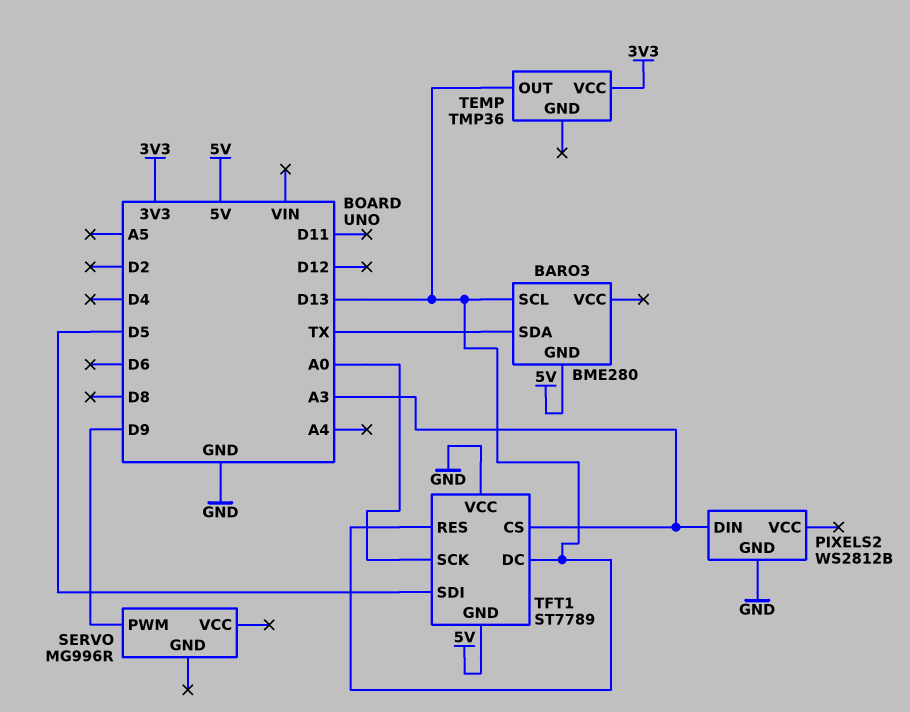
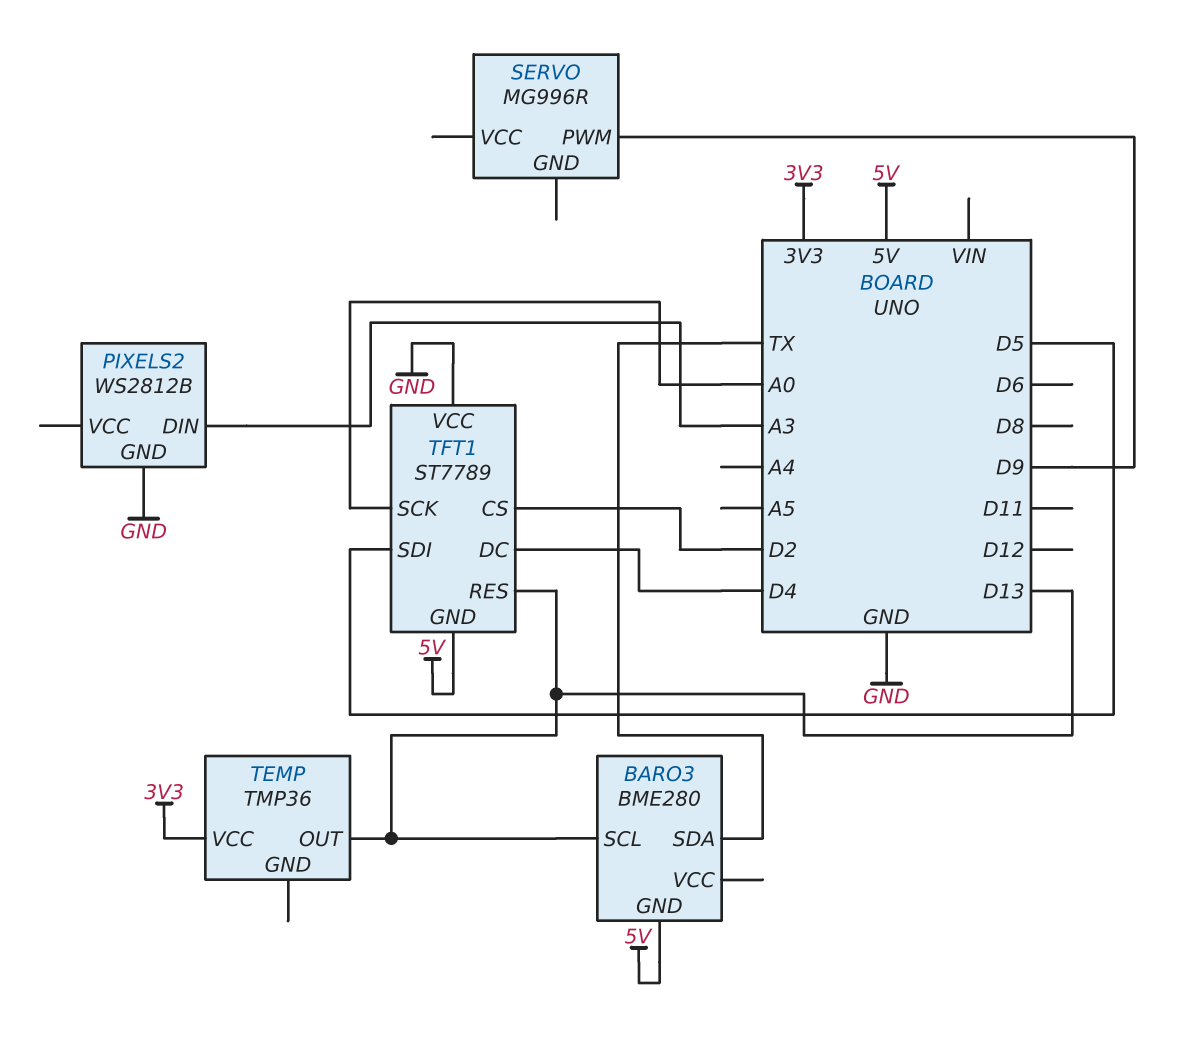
TFT1 pin CS: A3 -> D2
TFT1 pin DC: D13 -> D4

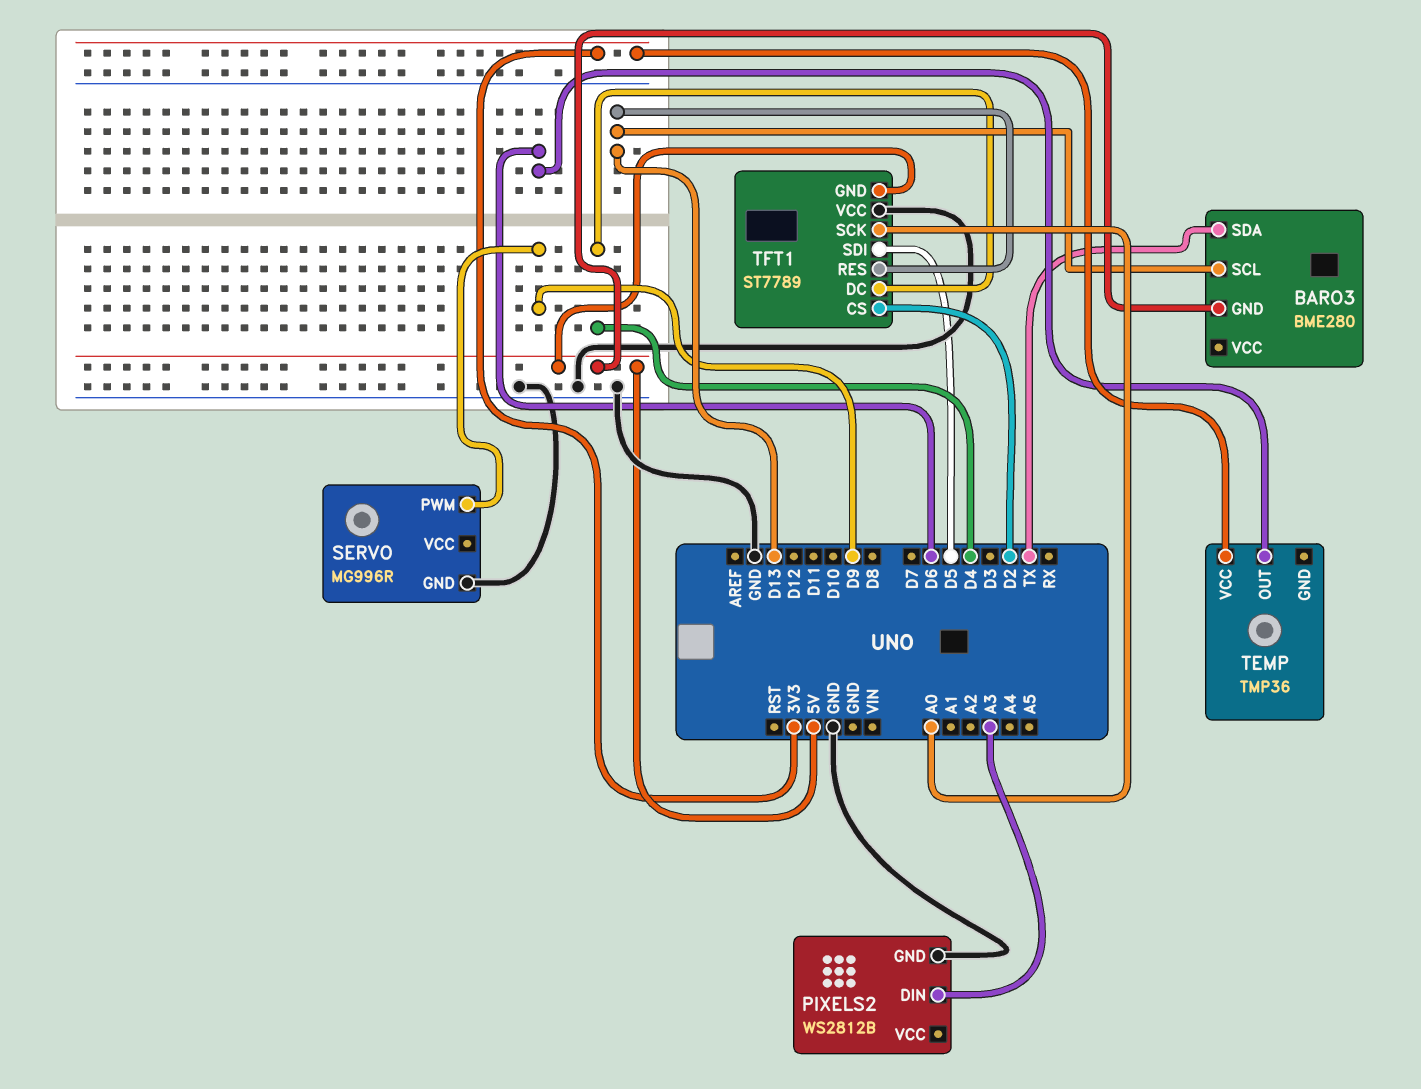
SERVO pin GND: none -> GND
TEMP pin OUT: D13 -> D6

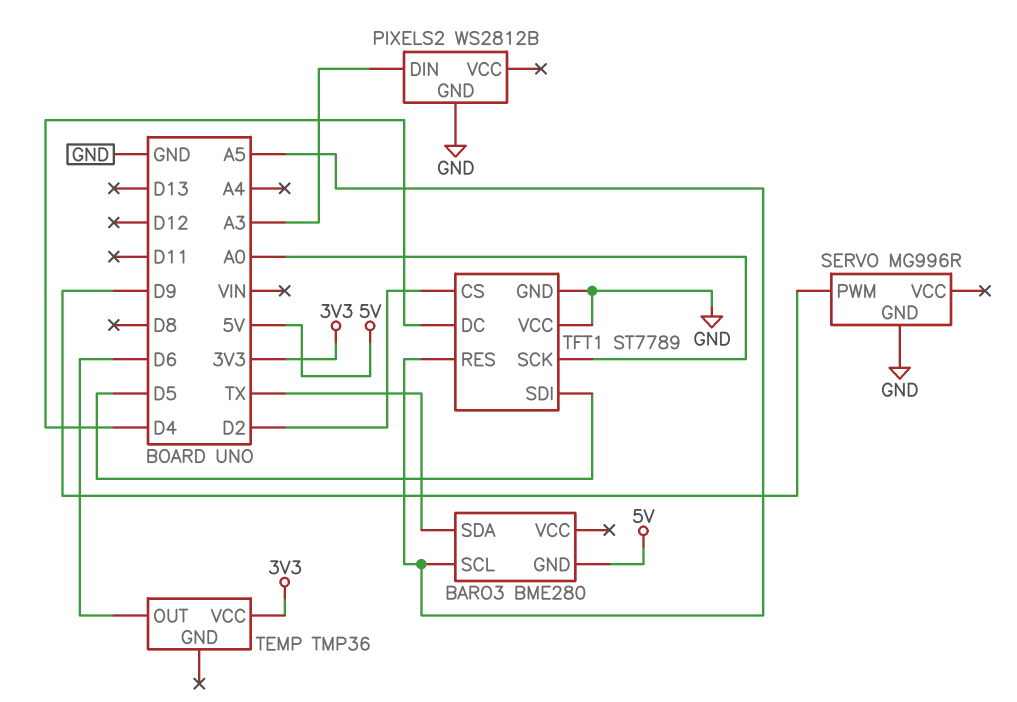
BARO3 pin SCL: D13 -> A5
TFT1 pin GND: 5V -> GND
TFT1 pin RES: D13 -> A5

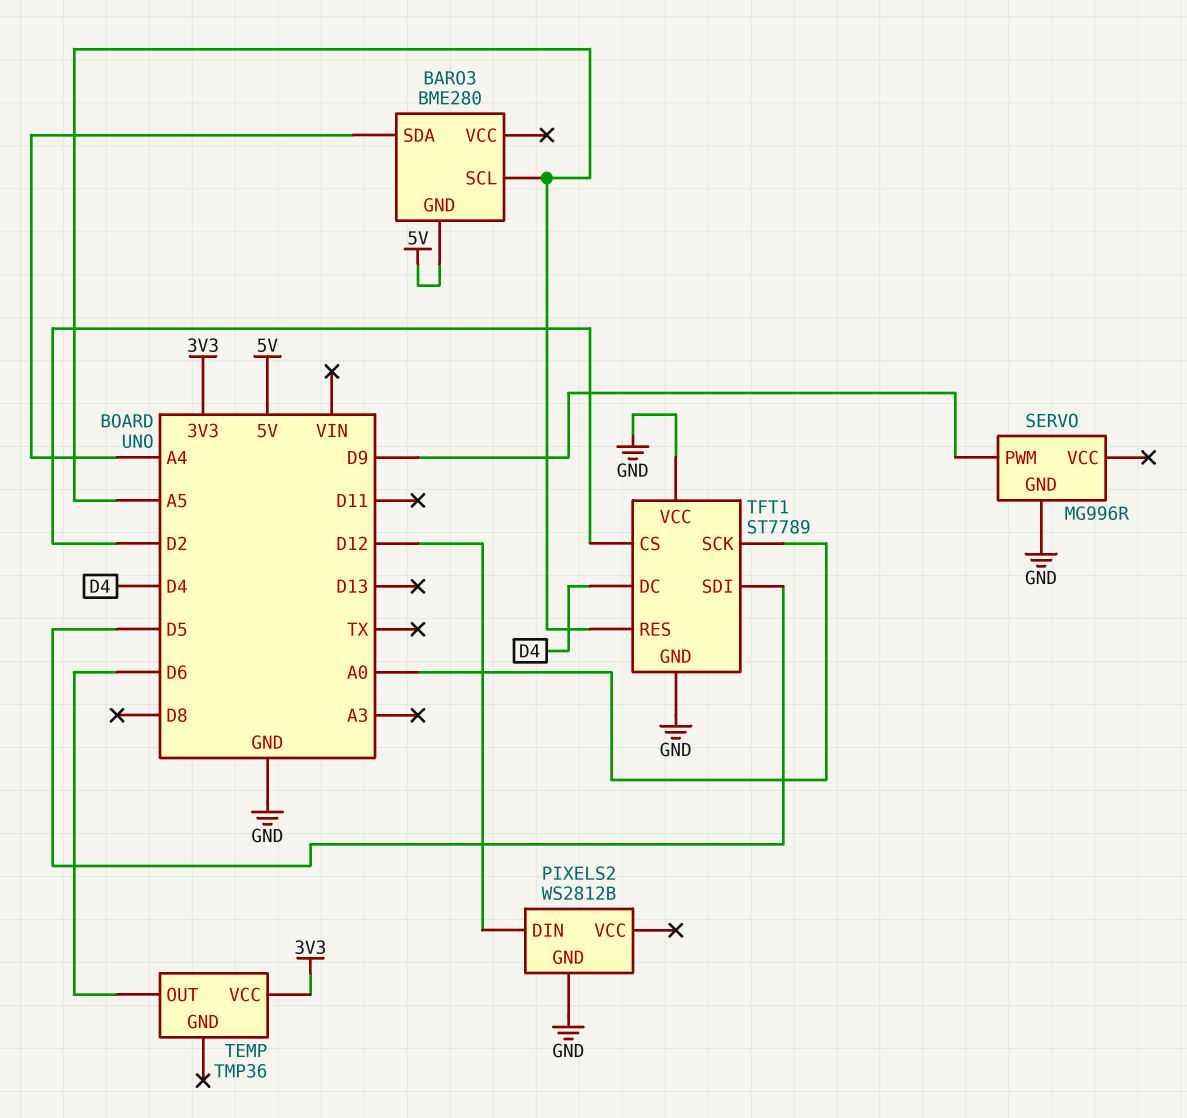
BARO3 pin SDA: TX -> A4
PIXELS2 pin DIN: A3 -> D12

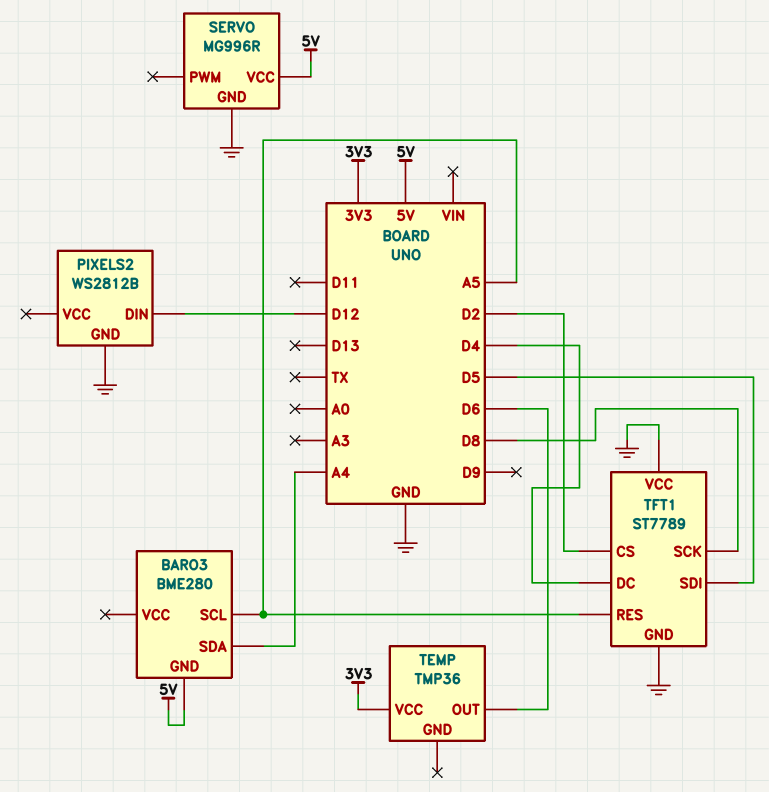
SERVO pin PWM: D9 -> none
SERVO pin VCC: none -> 5V
TFT1 pin SCK: A0 -> D8

